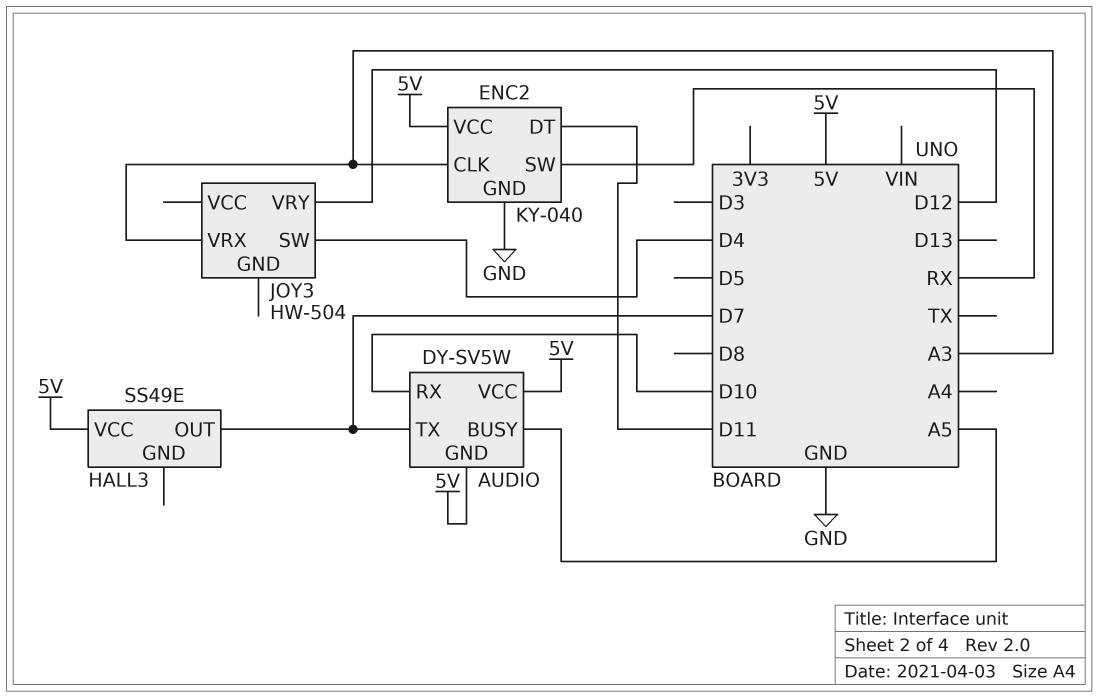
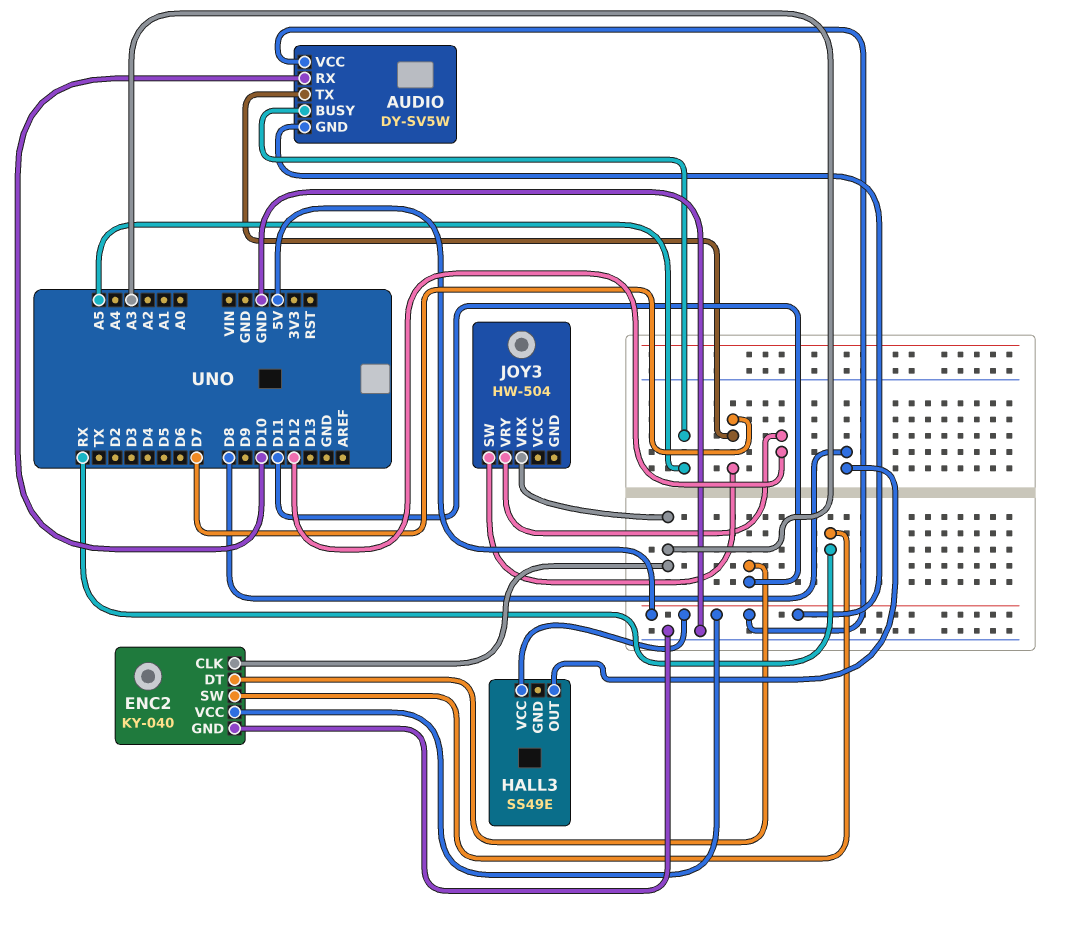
HALL3 pin OUT: D7 -> D8
JOY3 pin SW: D4 -> D7

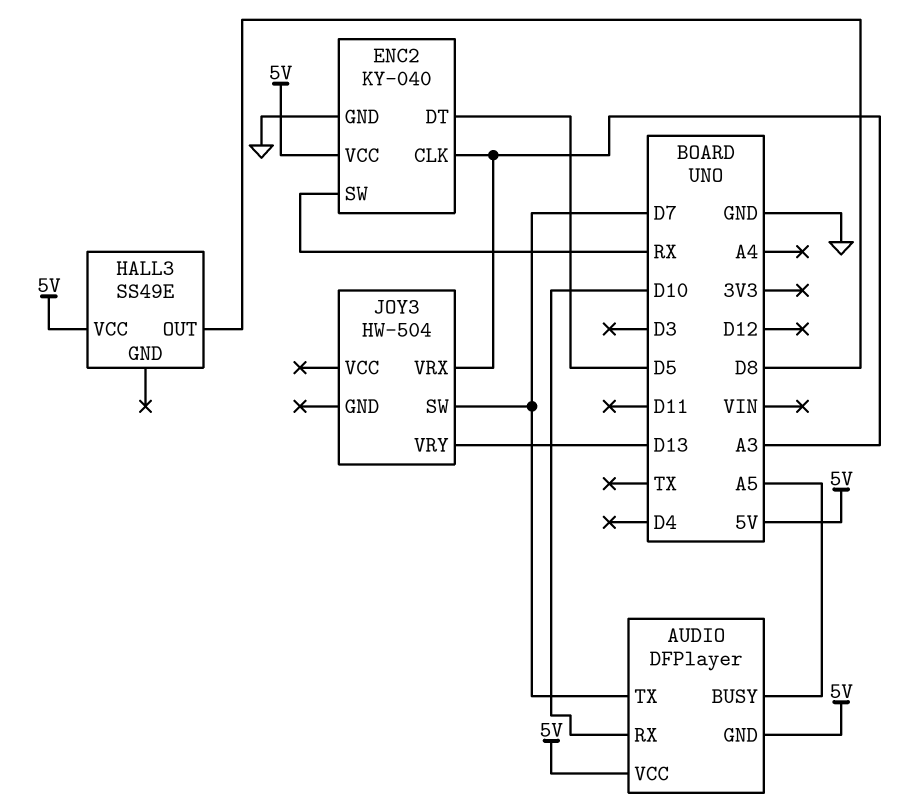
AUDIO: DY-SV5W -> DFPlayer
ENC2 pin DT: D11 -> D5
JOY3 pin VRY: D12 -> D13

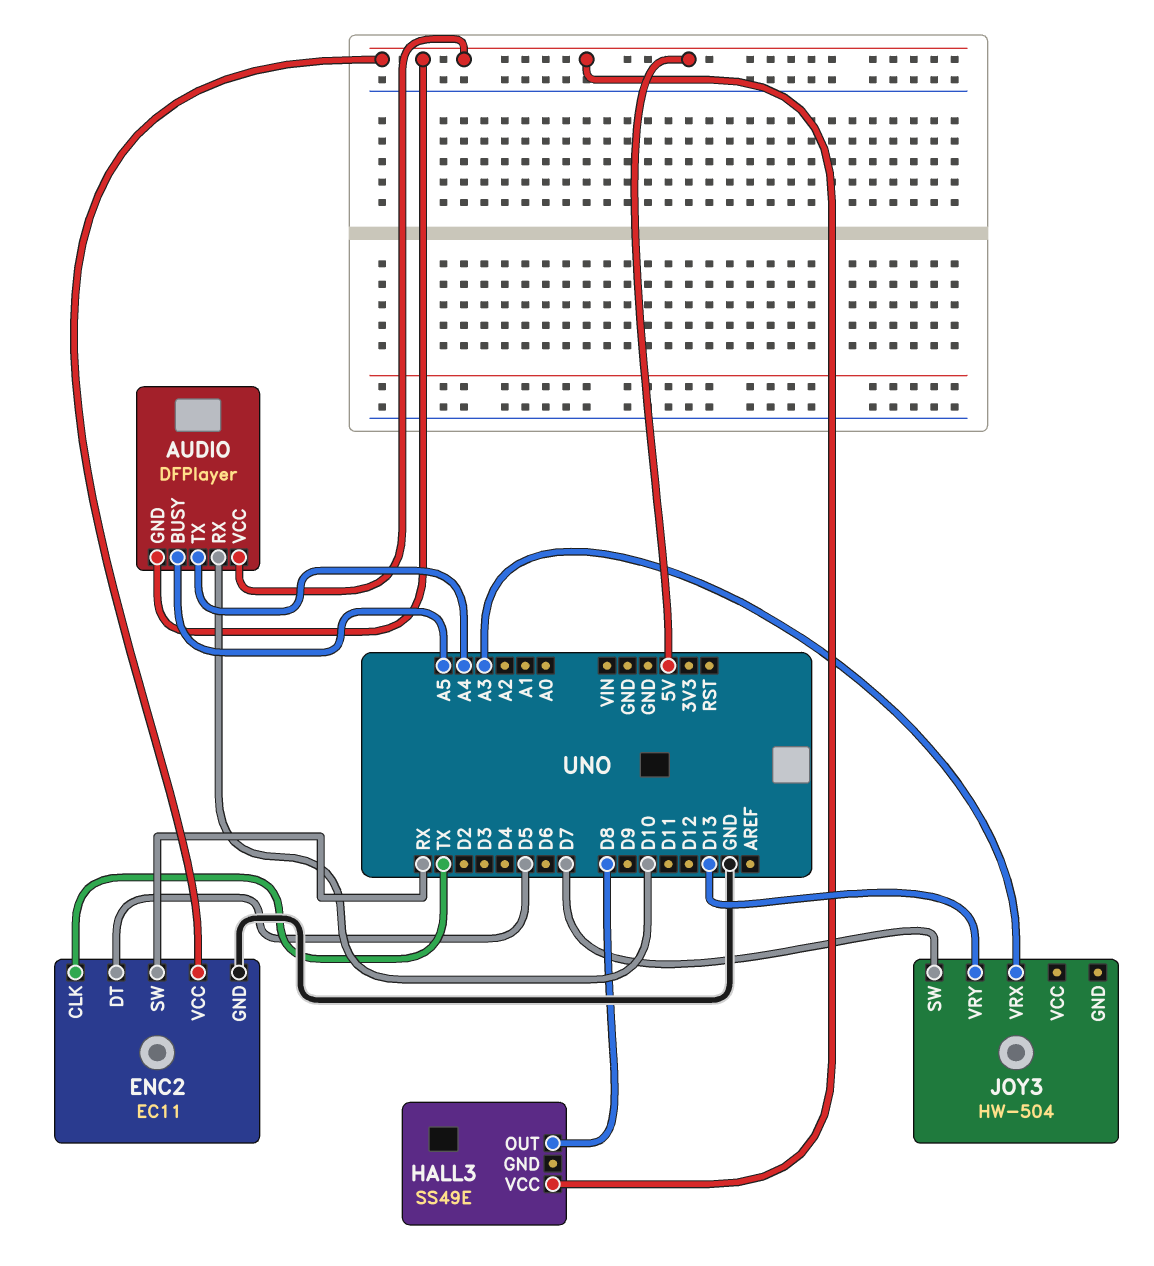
AUDIO pin TX: D7 -> A4
ENC2: KY-040 -> EC11
ENC2 pin CLK: A3 -> TX

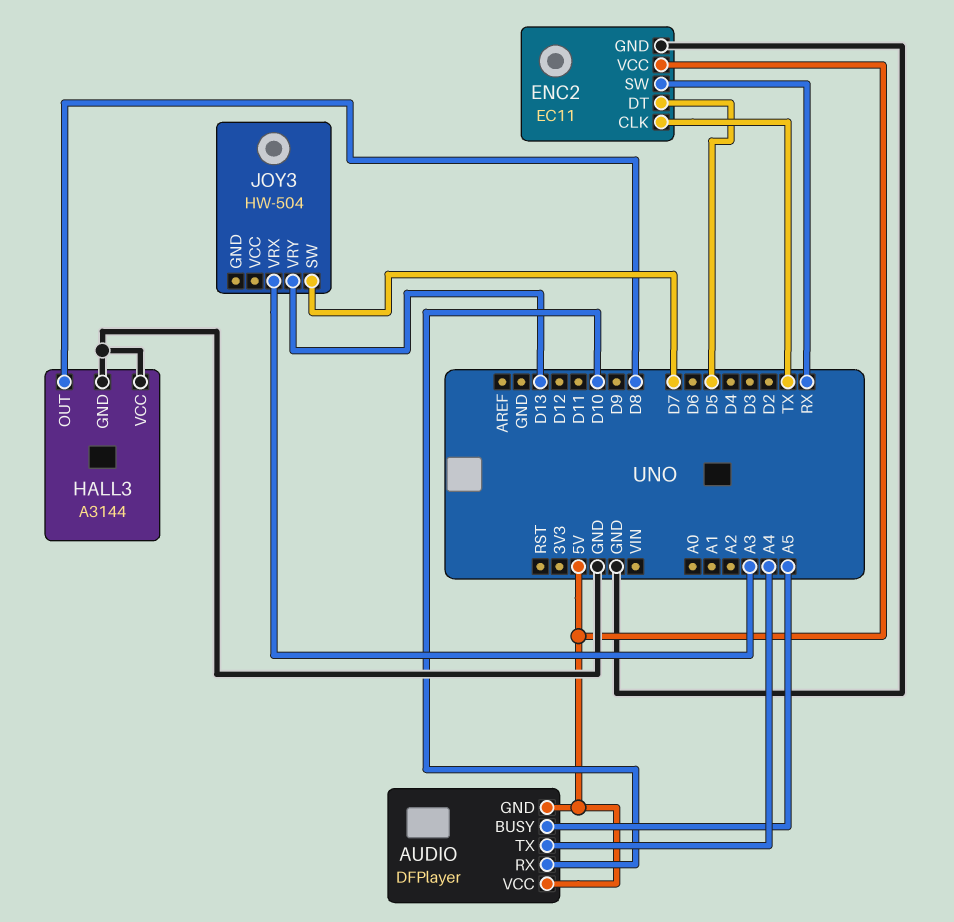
HALL3: SS49E -> A3144
HALL3 pin GND: none -> GND
HALL3 pin VCC: 5V -> GND

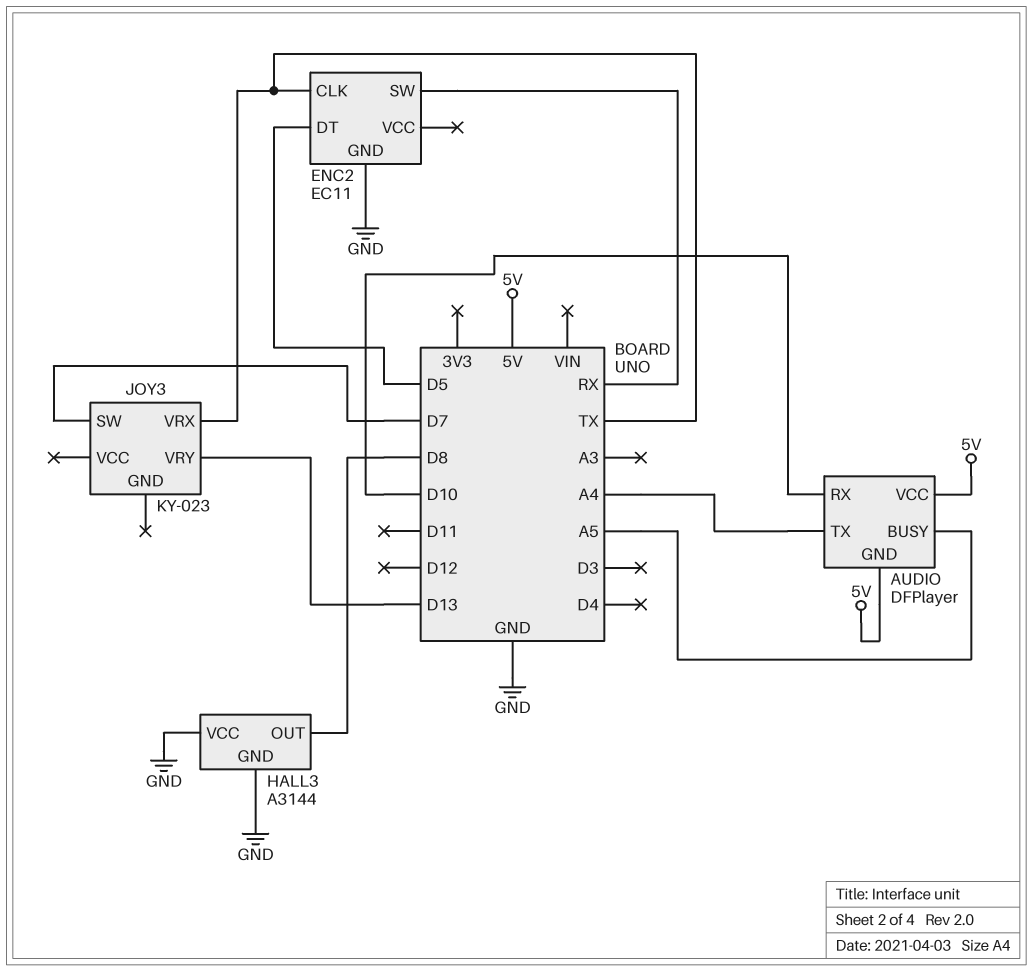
ENC2 pin VCC: 5V -> none
JOY3: HW-504 -> KY-023
JOY3 pin VRX: A3 -> TX

